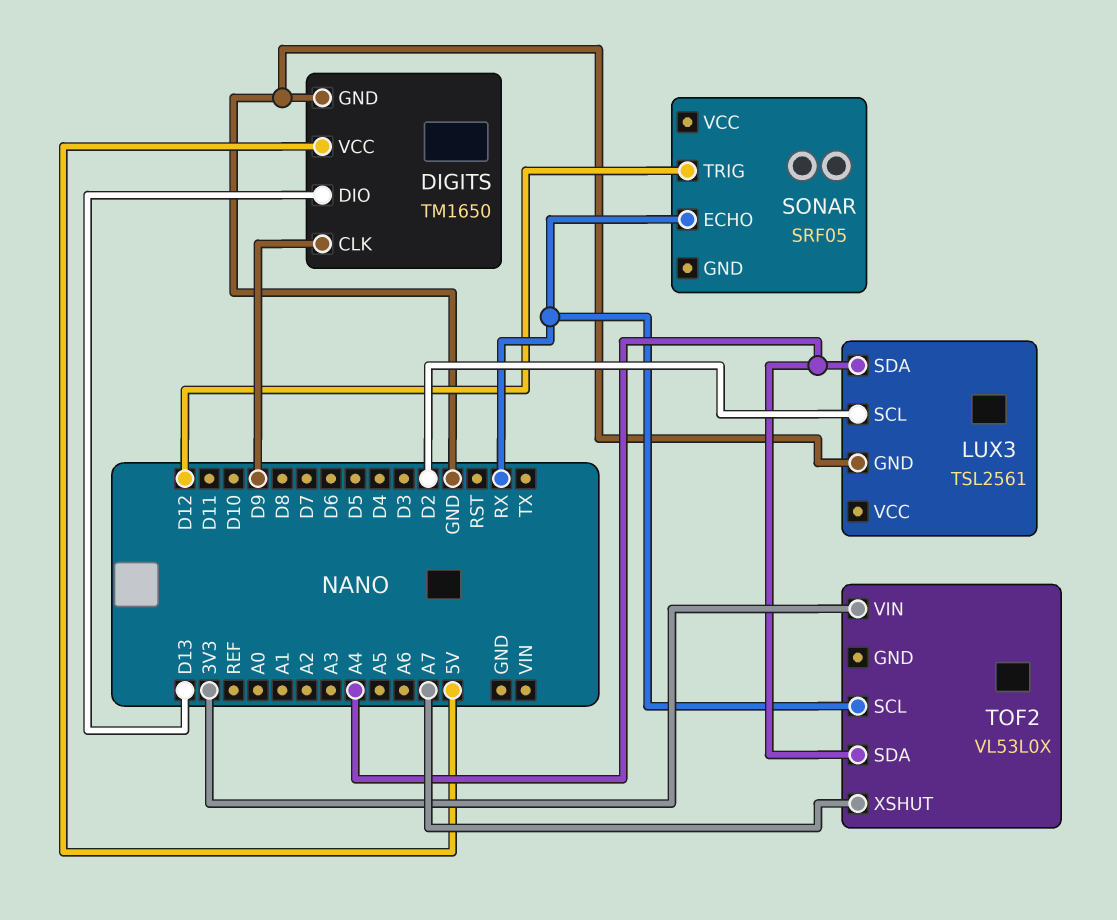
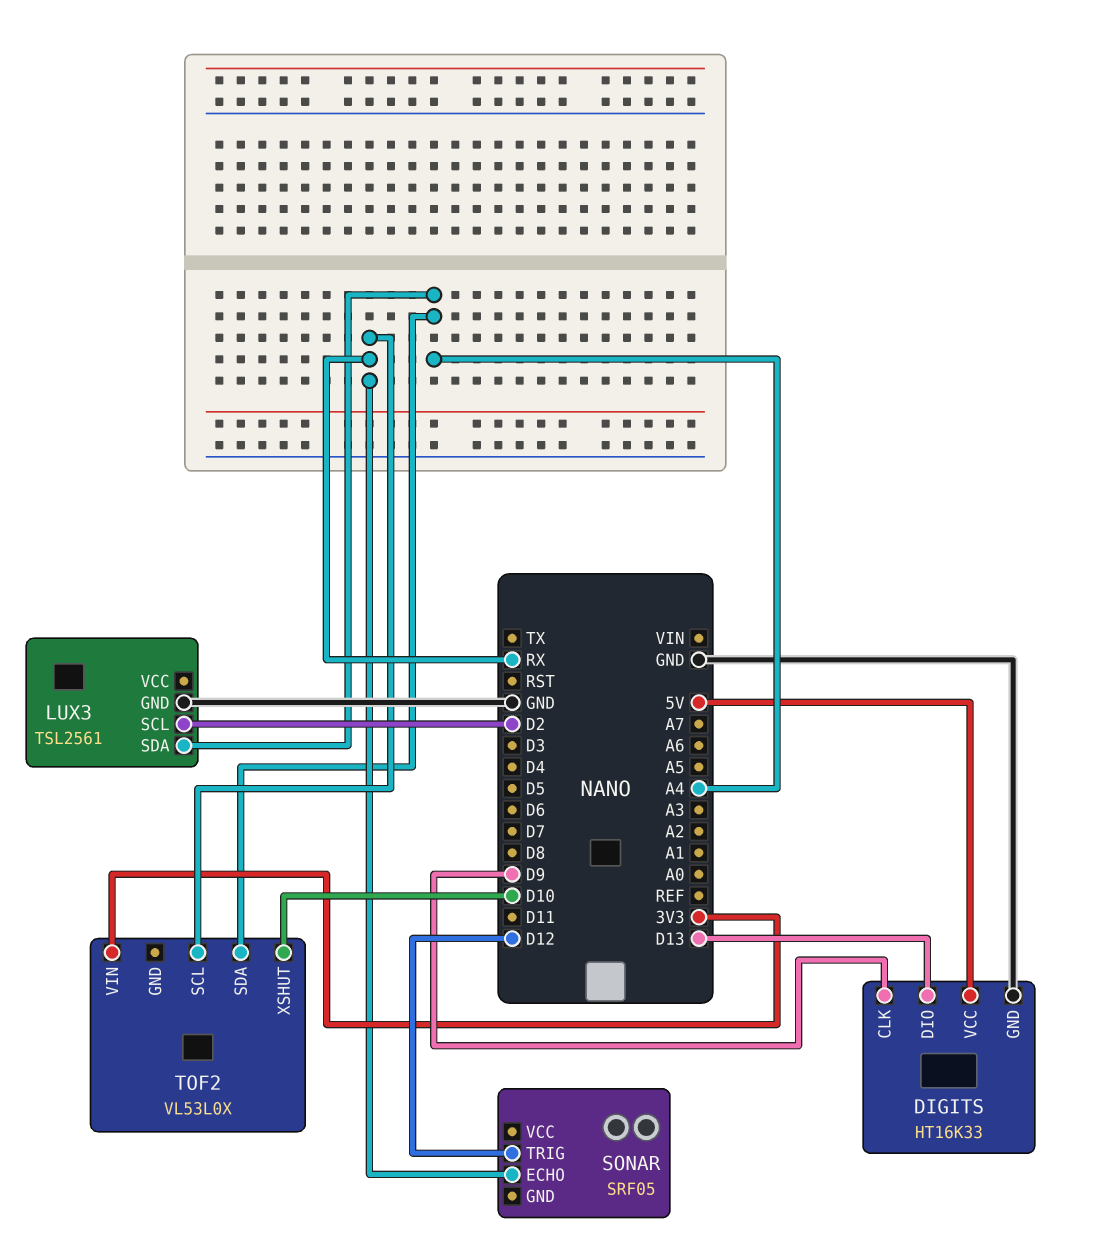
DIGITS: TM1650 -> HT16K33
TOF2 pin XSHUT: A7 -> D10

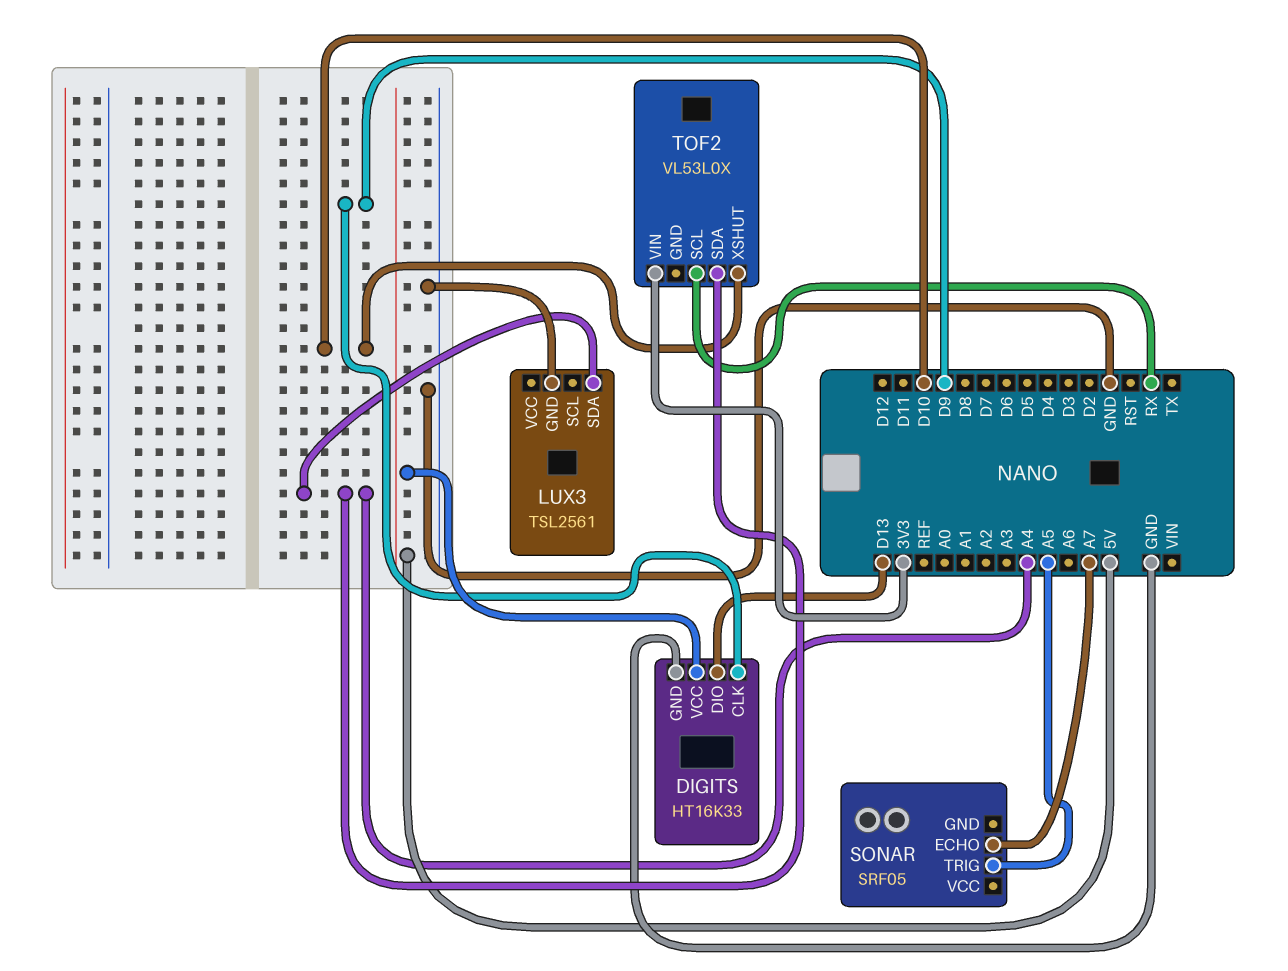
LUX3 pin SCL: D2 -> none
SONAR pin ECHO: RX -> A7
SONAR pin TRIG: D12 -> A5

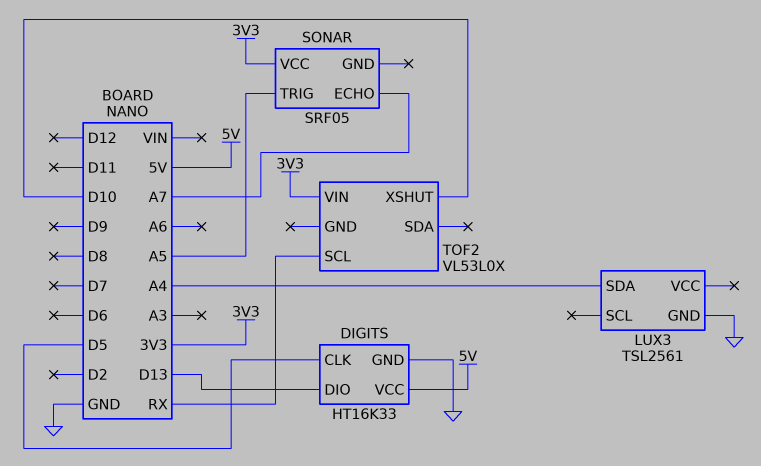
DIGITS pin CLK: D9 -> D5
SONAR pin VCC: none -> 3V3
TOF2 pin SDA: A4 -> none

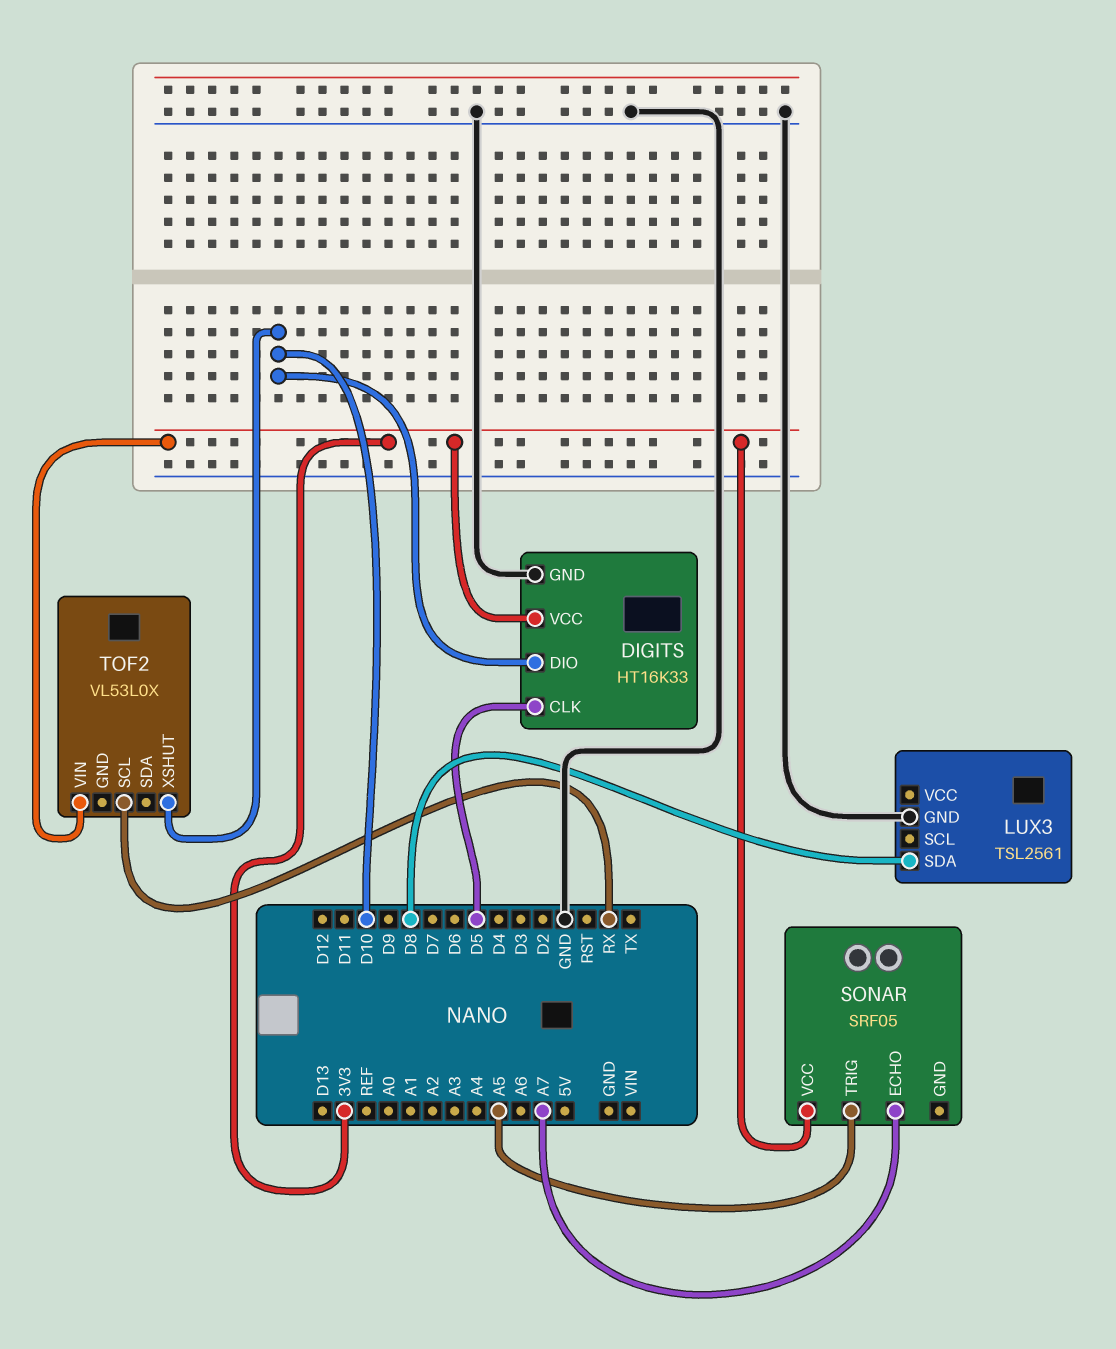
DIGITS pin DIO: D13 -> D10
DIGITS pin VCC: 5V -> 3V3
LUX3 pin SDA: A4 -> D8

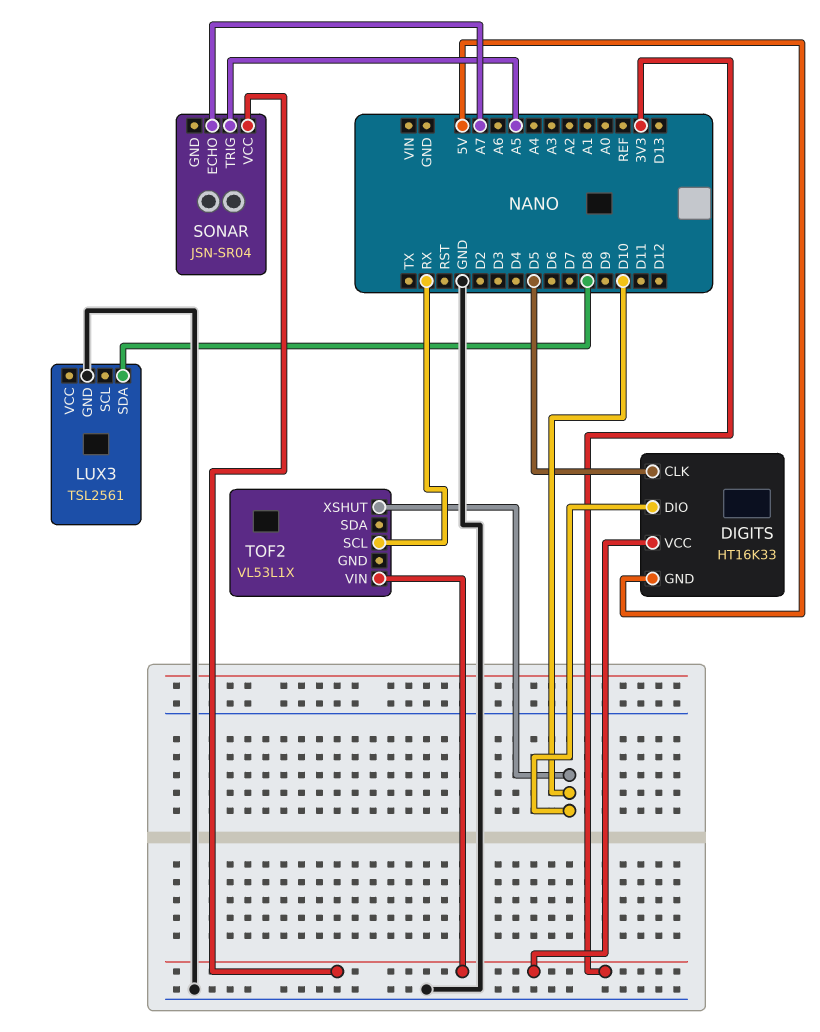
DIGITS pin GND: GND -> 5V
SONAR: SRF05 -> JSN-SR04
TOF2: VL53L0X -> VL53L1X

